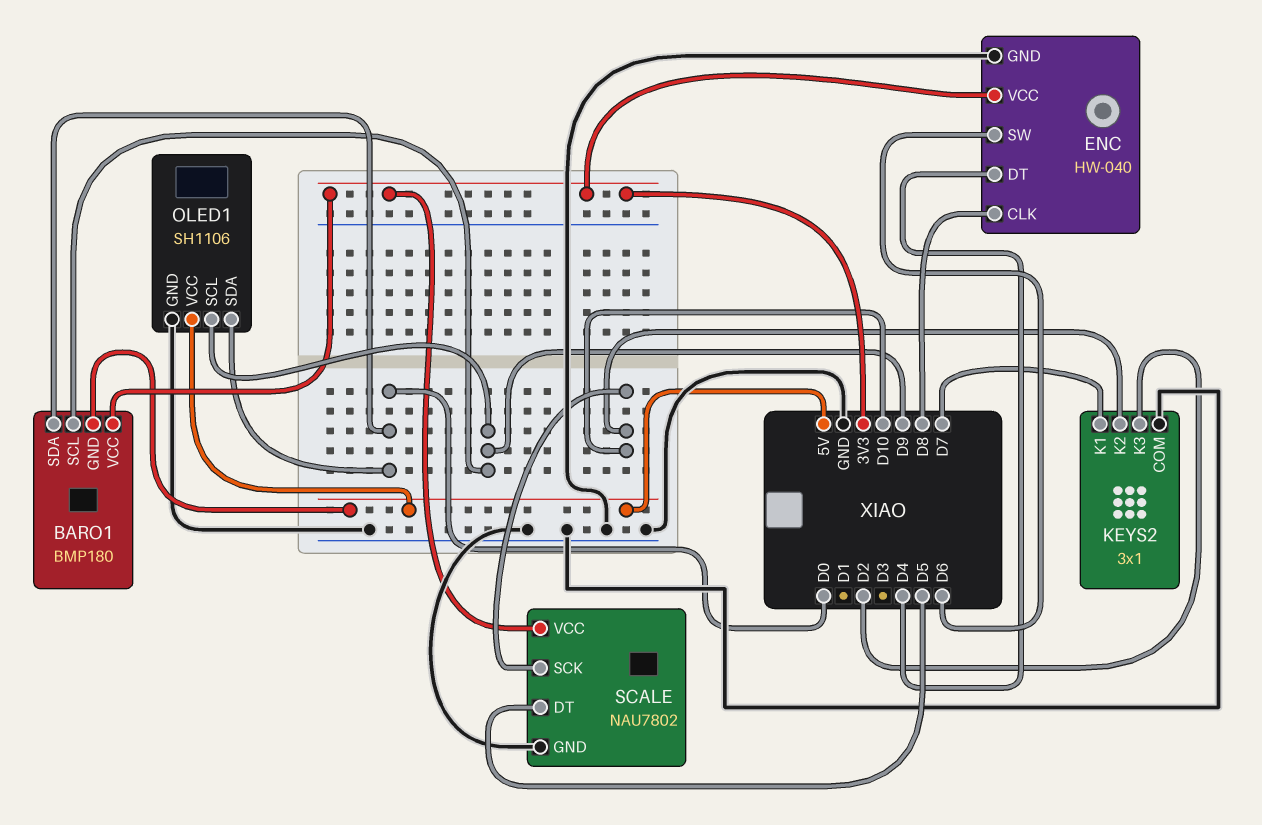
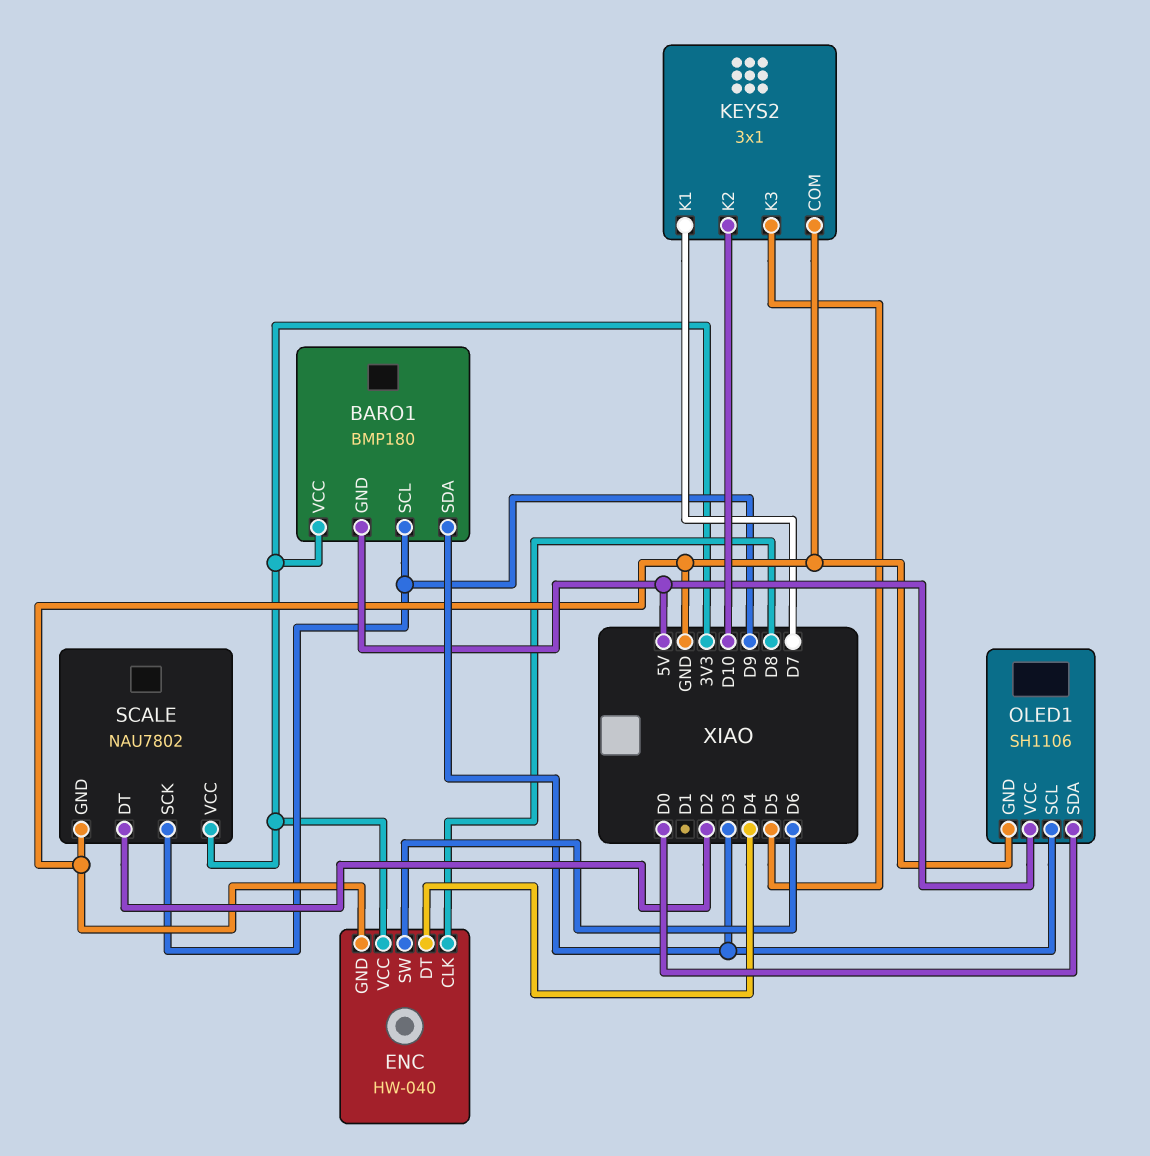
BARO1 pin SDA: D0 -> D3
KEYS2 pin K3: D2 -> D5
OLED1 pin SCL: D9 -> D3
SCALE pin DT: D5 -> D2
SCALE pin SCK: D10 -> D9

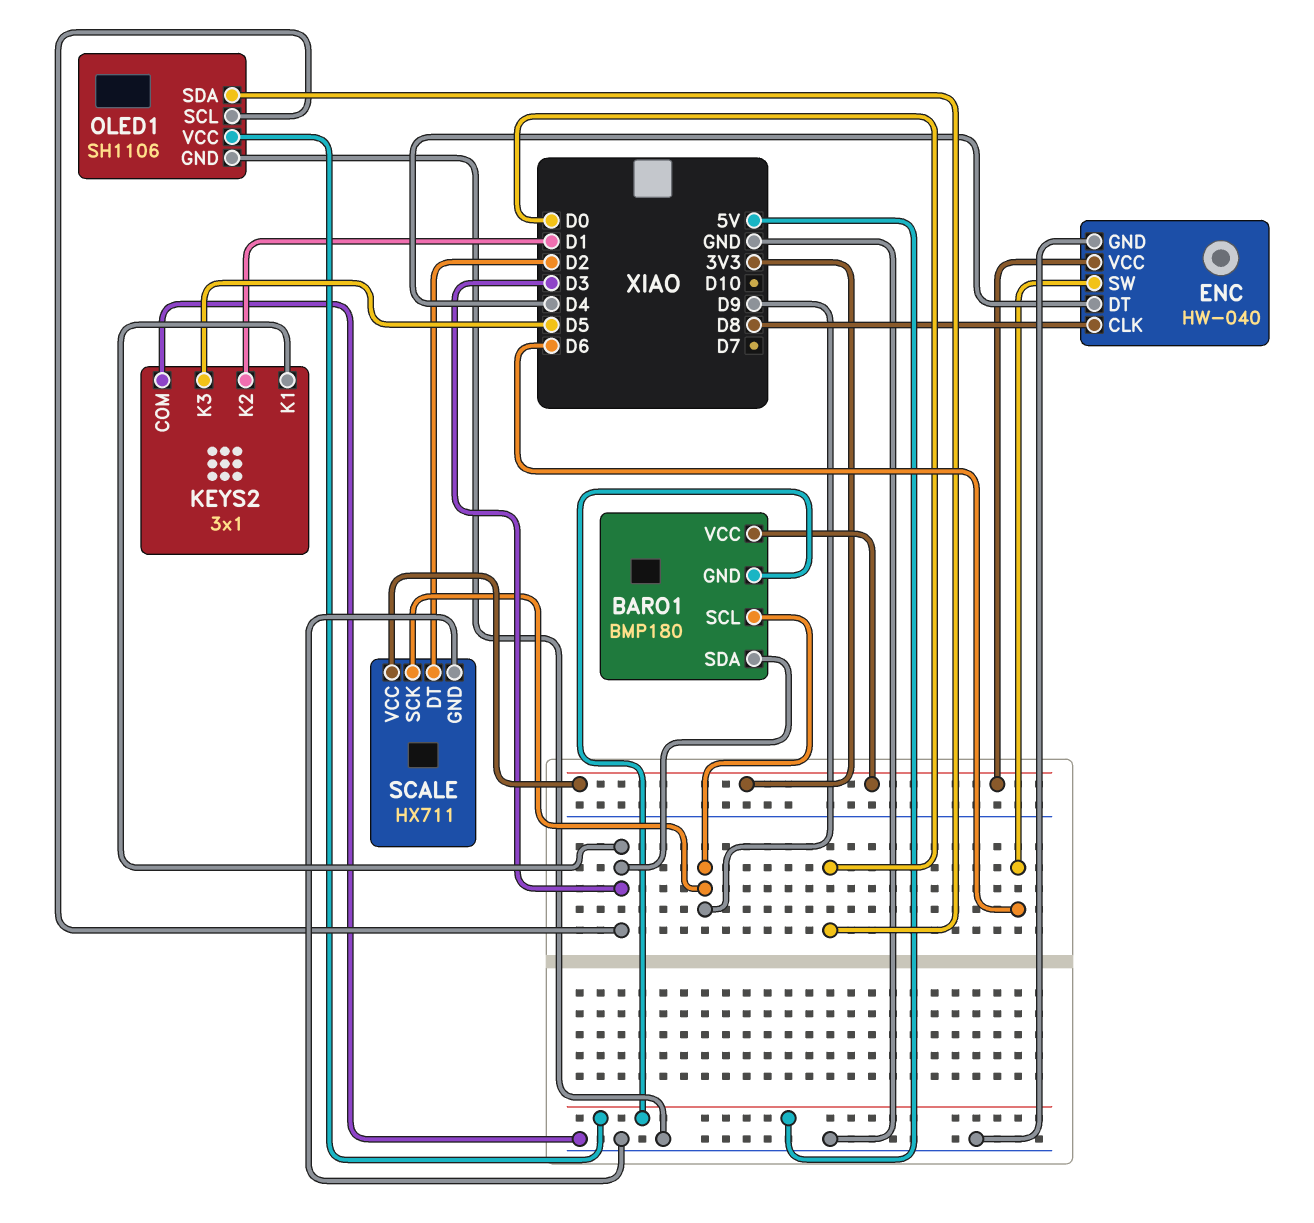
KEYS2 pin K1: D7 -> D3
KEYS2 pin K2: D10 -> D1
SCALE: NAU7802 -> HX711

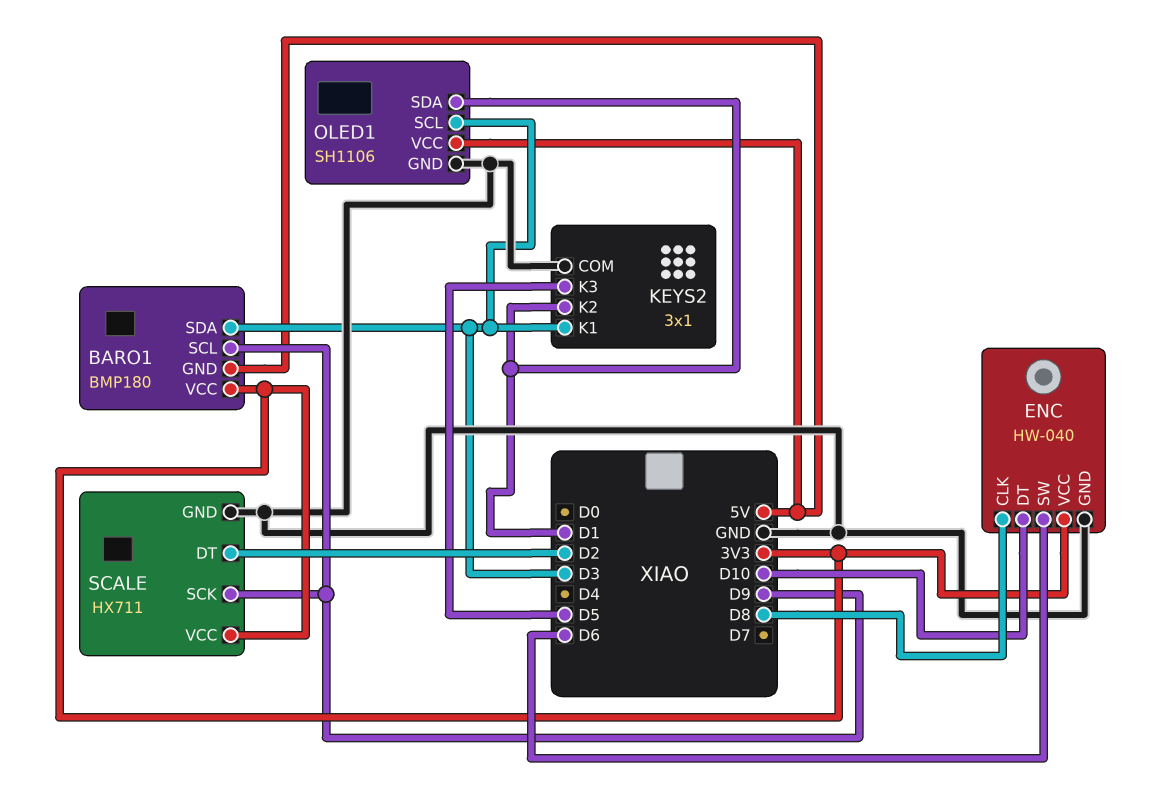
ENC pin DT: D4 -> D10
OLED1 pin SDA: D0 -> D1

